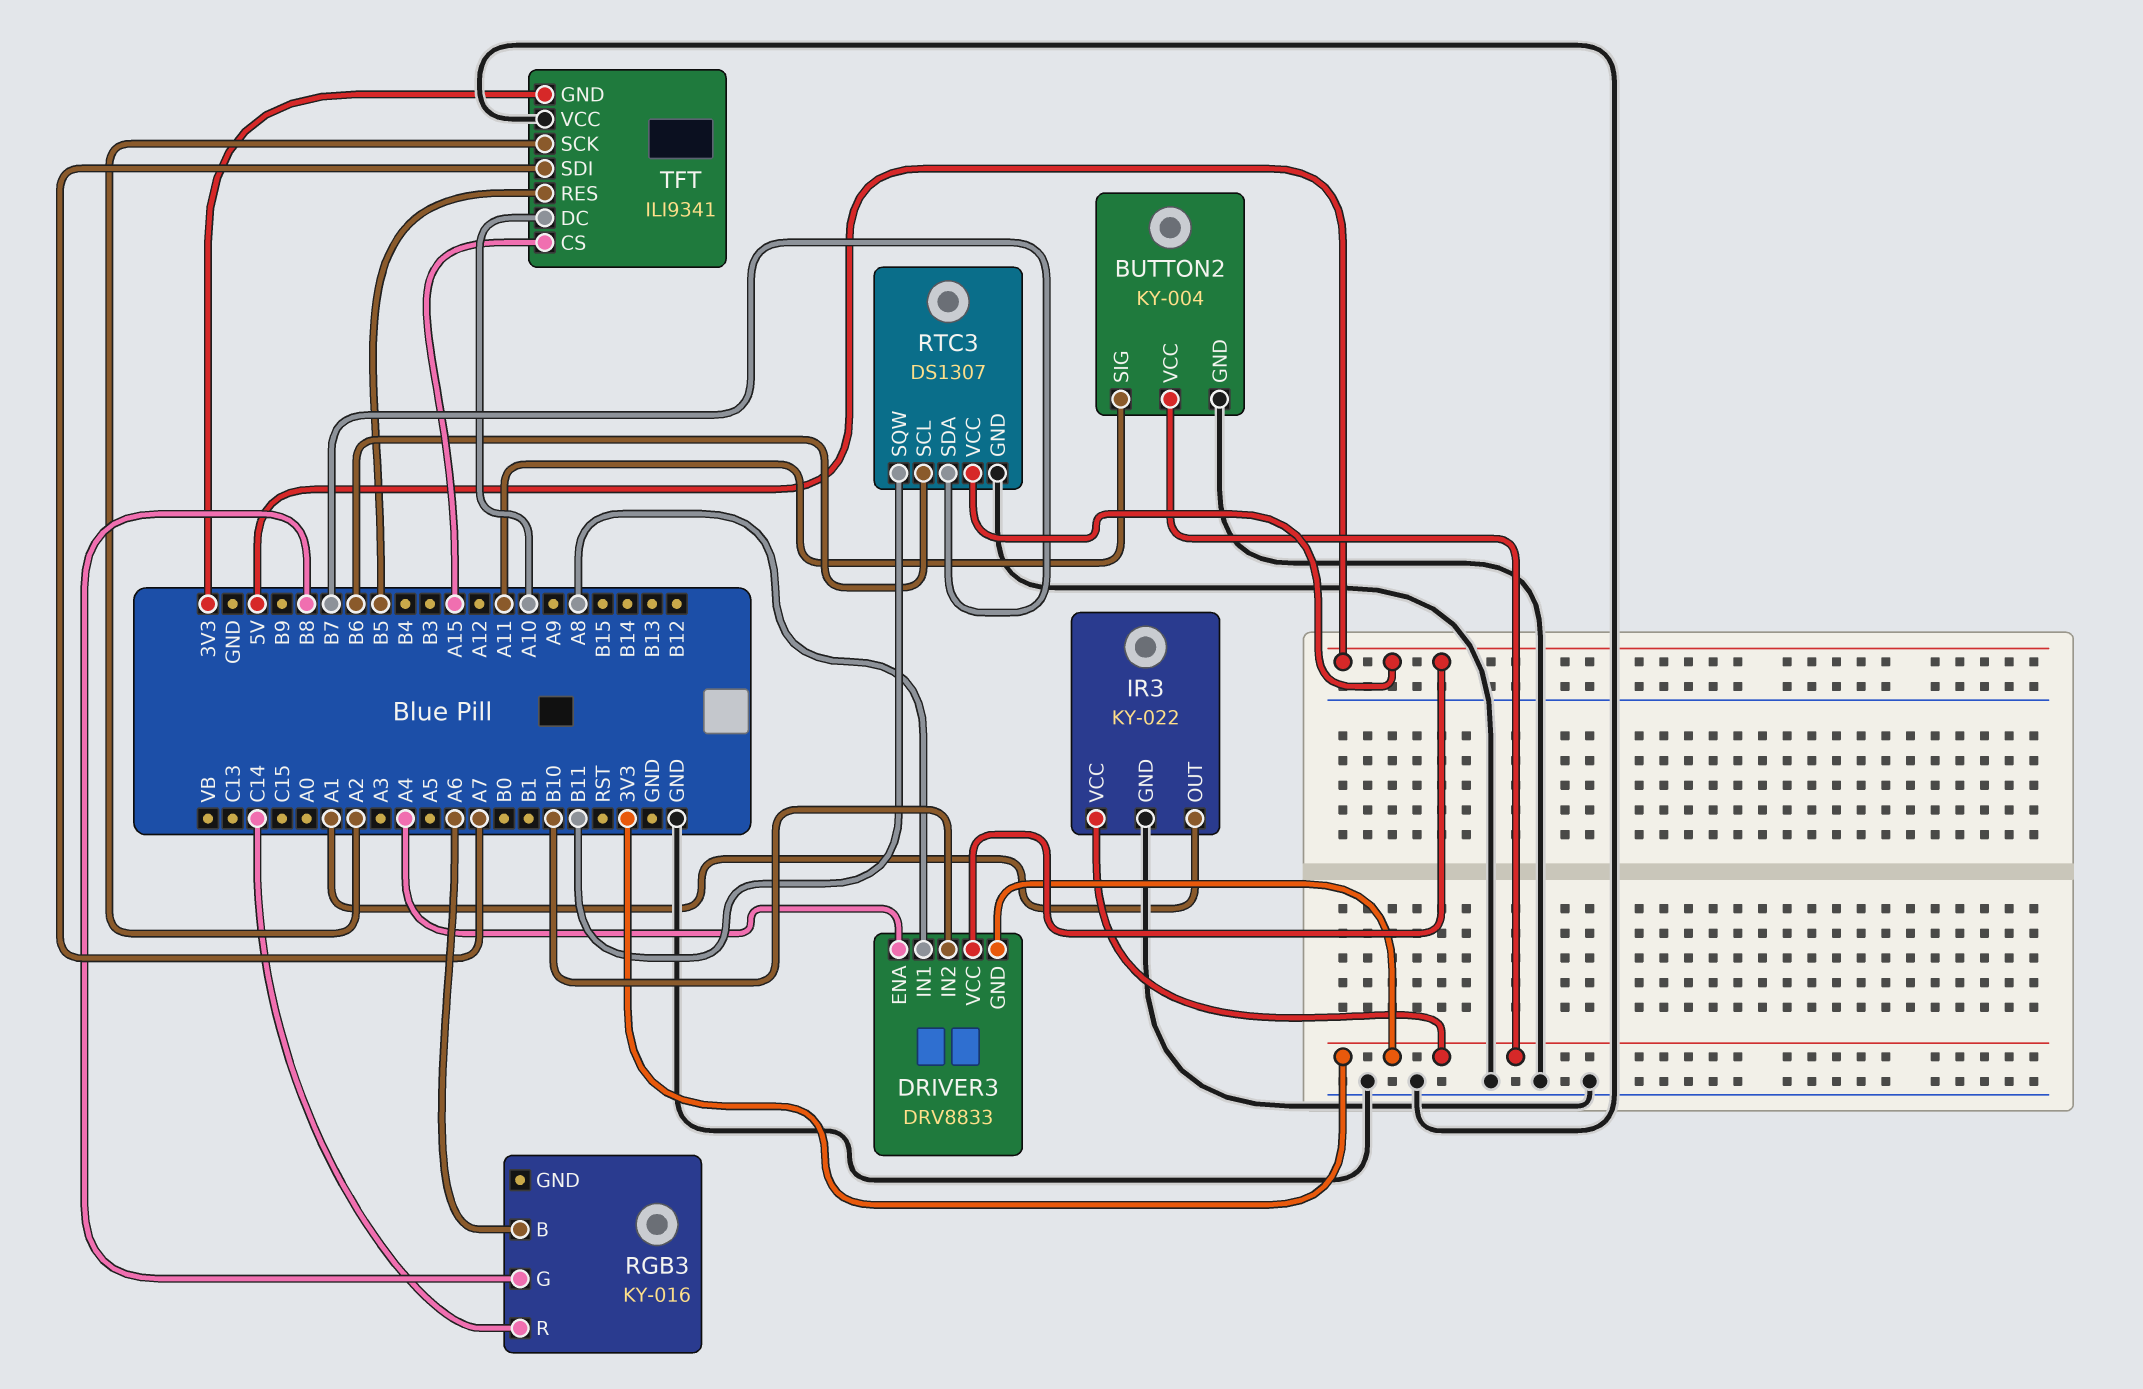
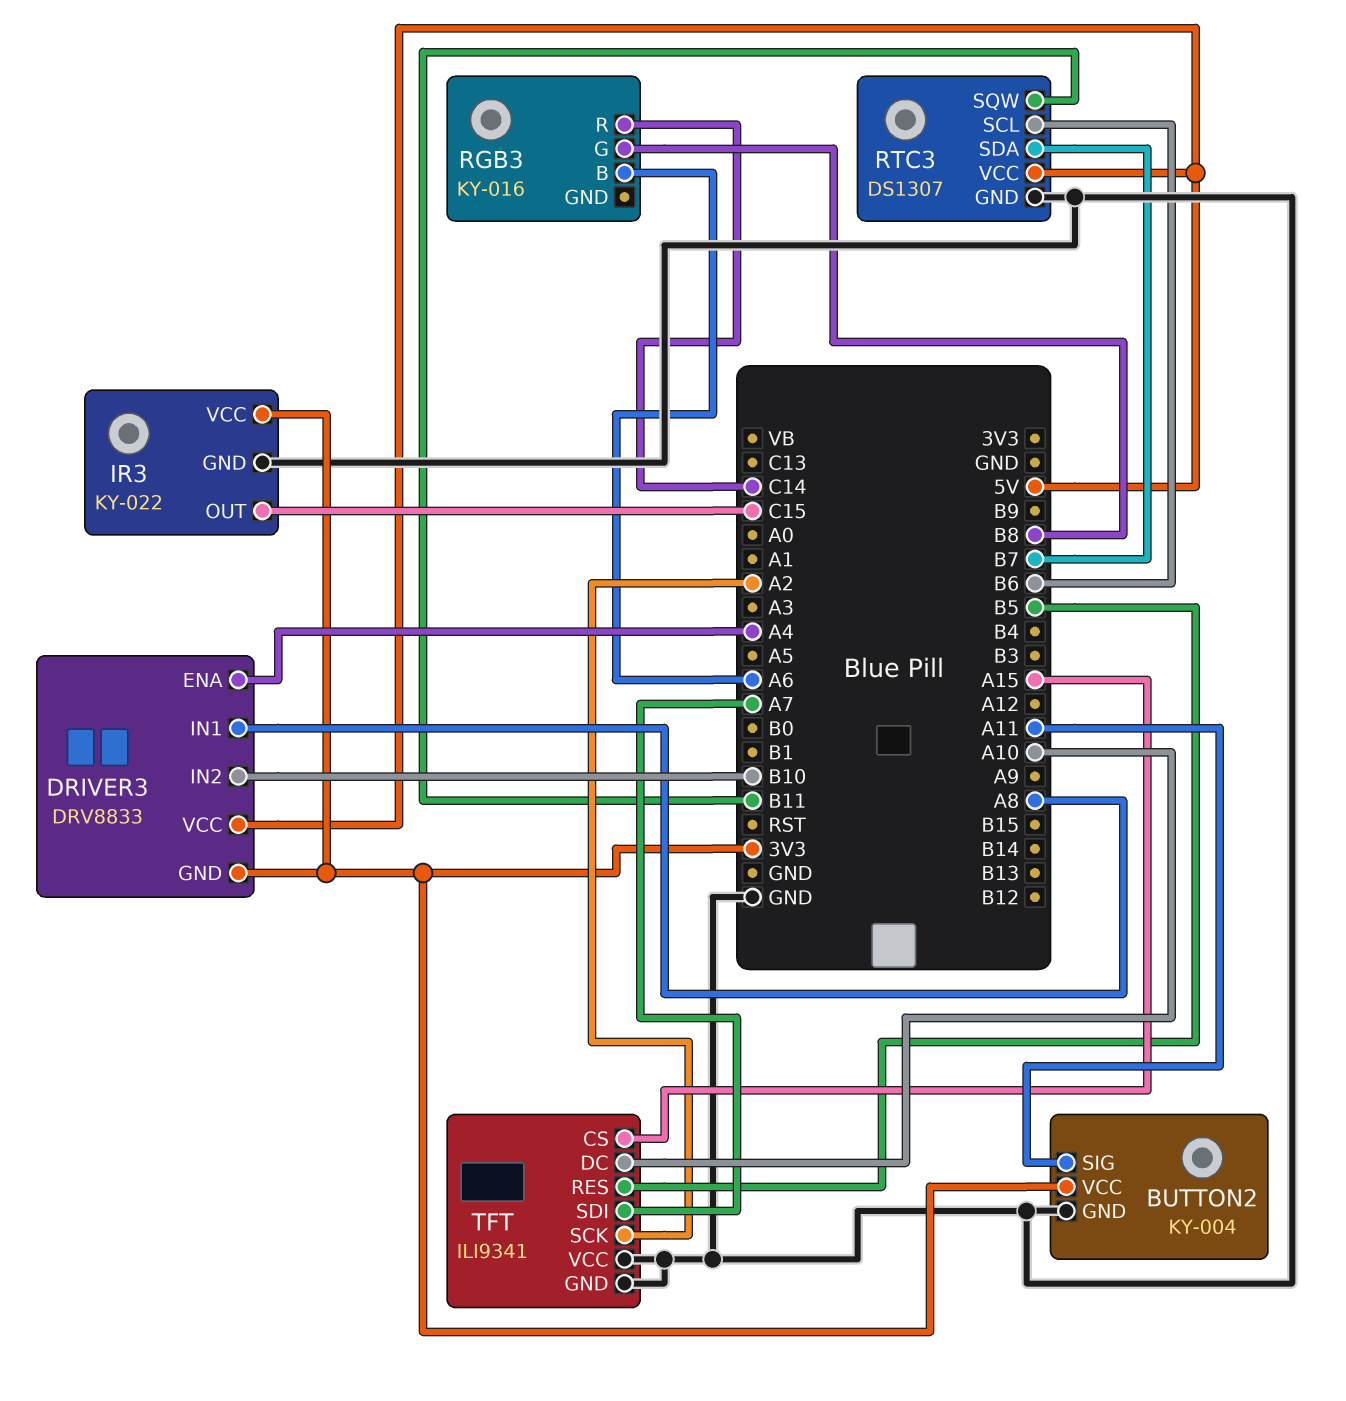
IR3 pin OUT: A1 -> C15
TFT pin GND: 3V3 -> GND

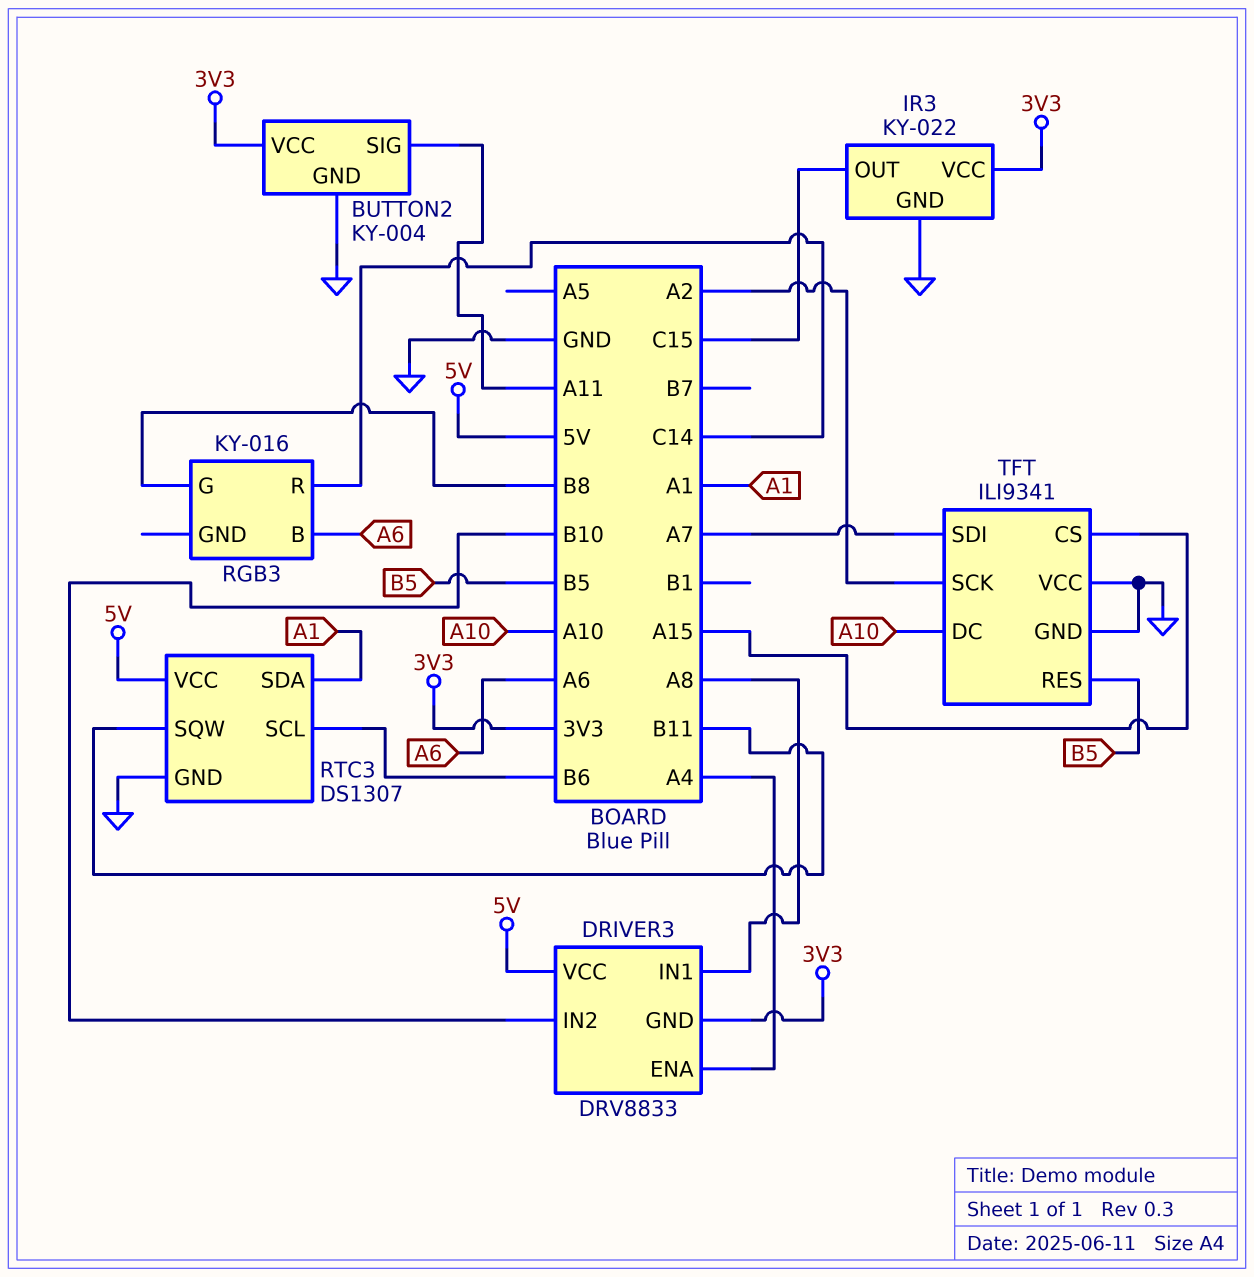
RTC3 pin SDA: B7 -> A1

